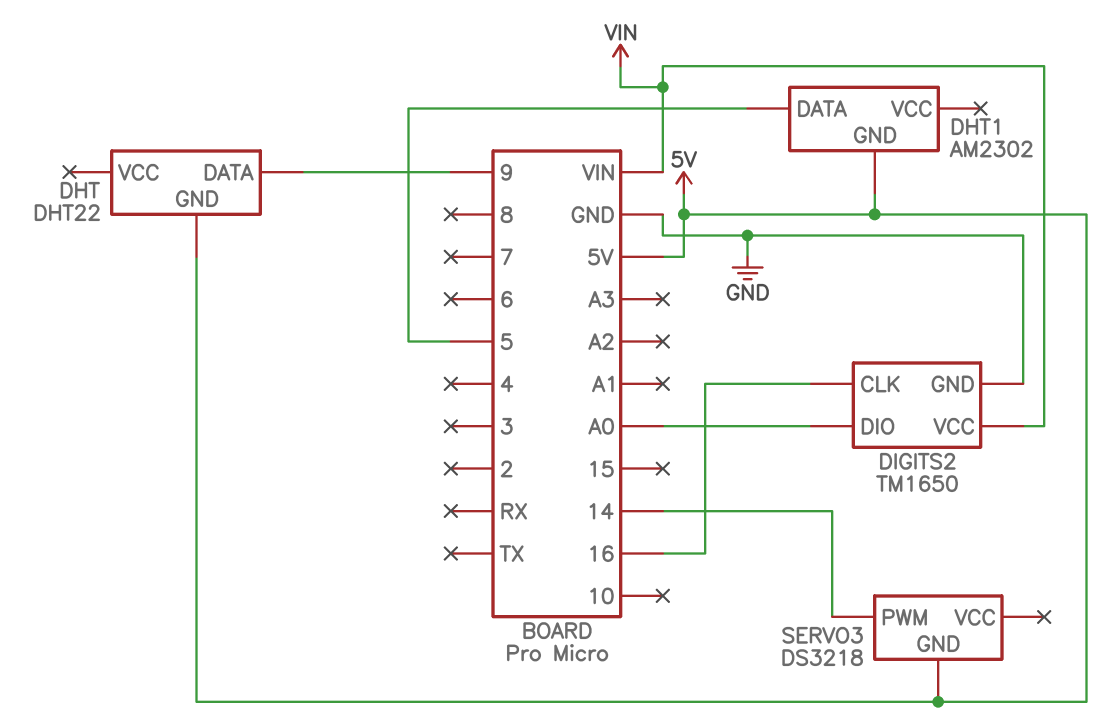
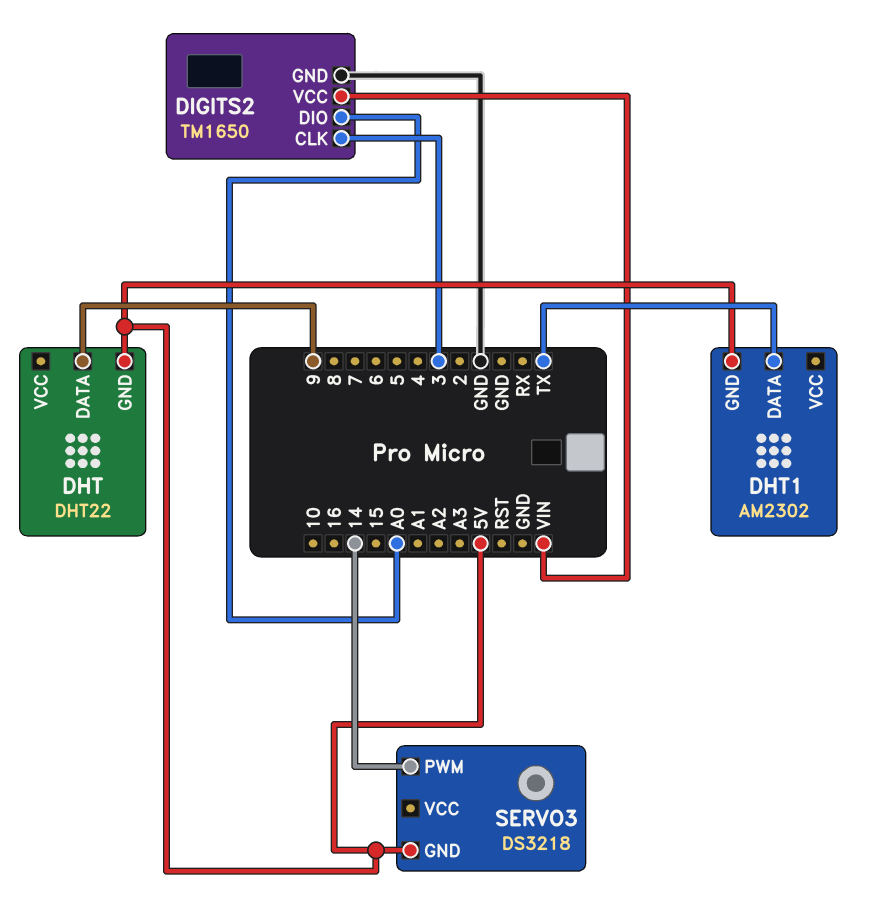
DHT1 pin DATA: 5 -> TX
DIGITS2 pin CLK: 16 -> 3

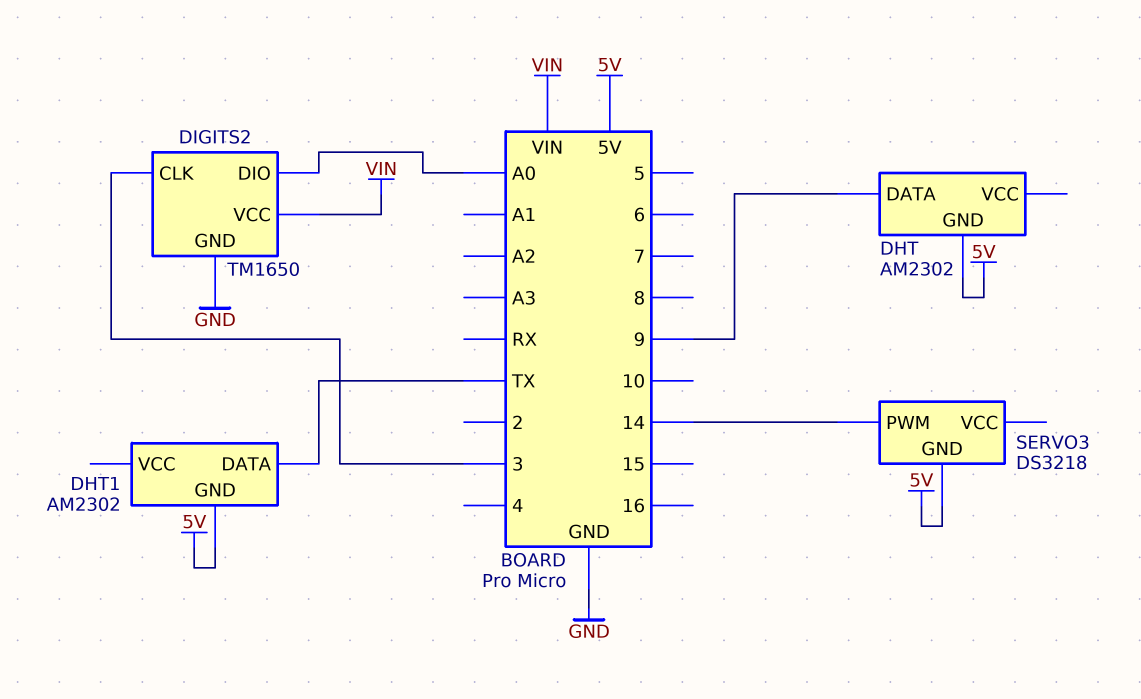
DHT: DHT22 -> AM2302

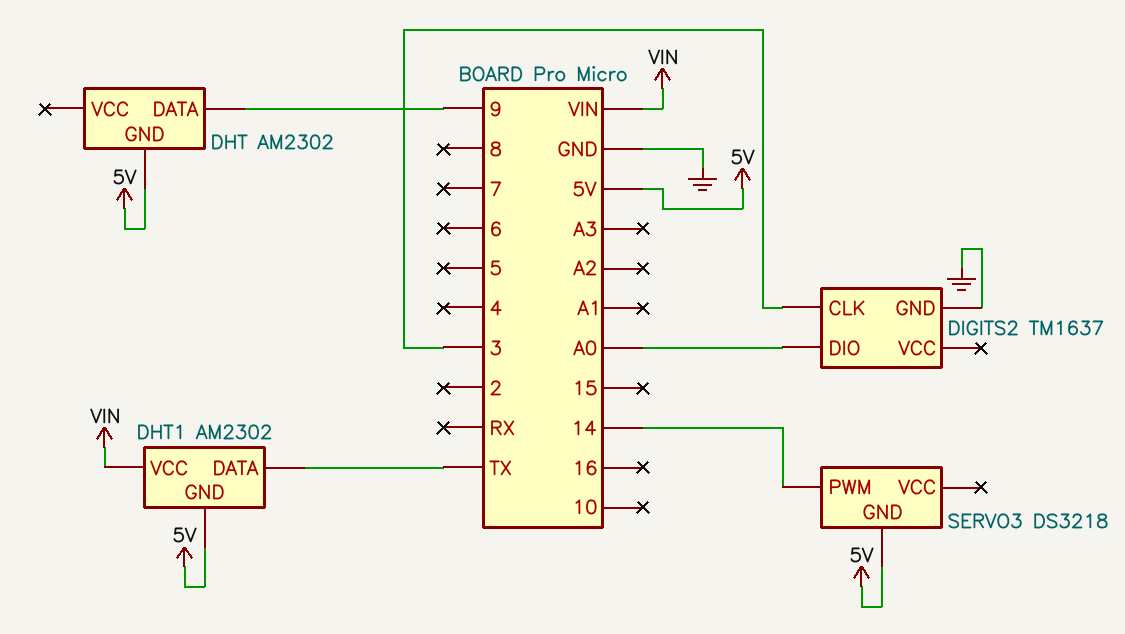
DHT1 pin VCC: none -> VIN
DIGITS2: TM1650 -> TM1637
DIGITS2 pin VCC: VIN -> none

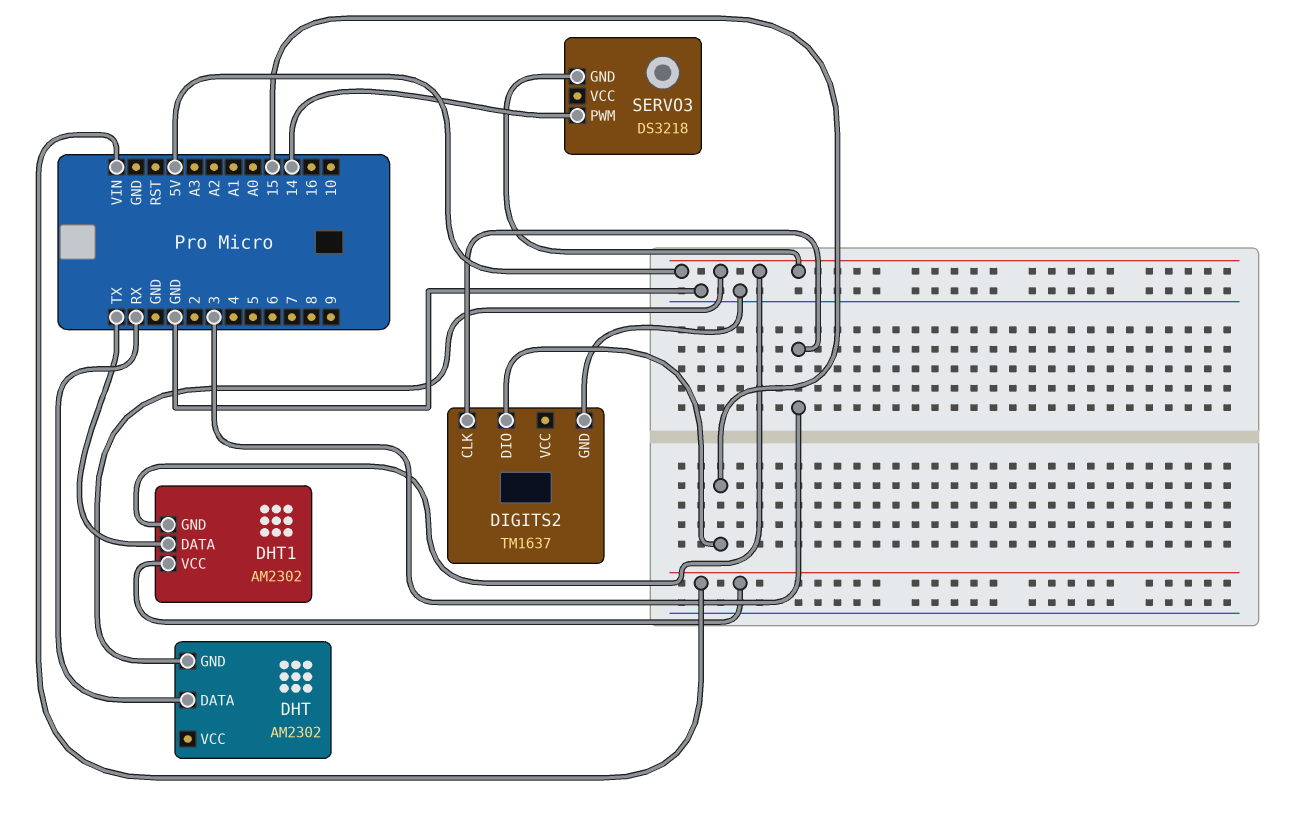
DHT pin DATA: 9 -> RX
DIGITS2 pin DIO: A0 -> 15

